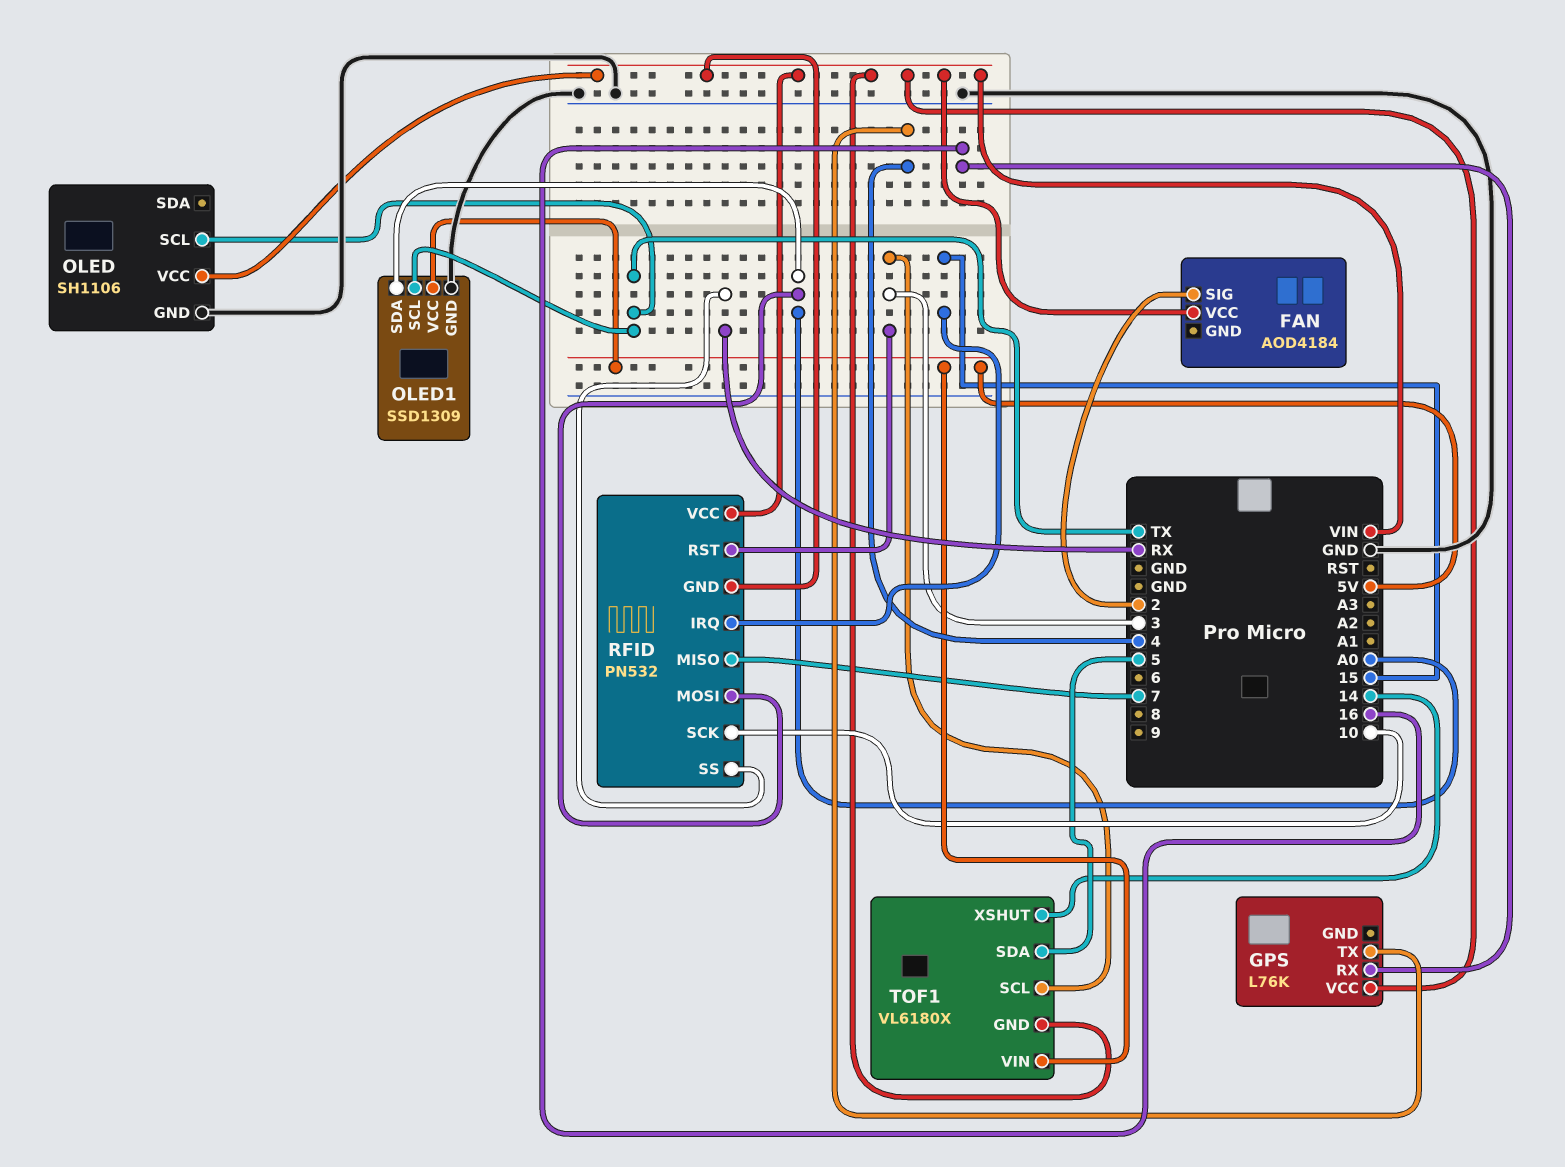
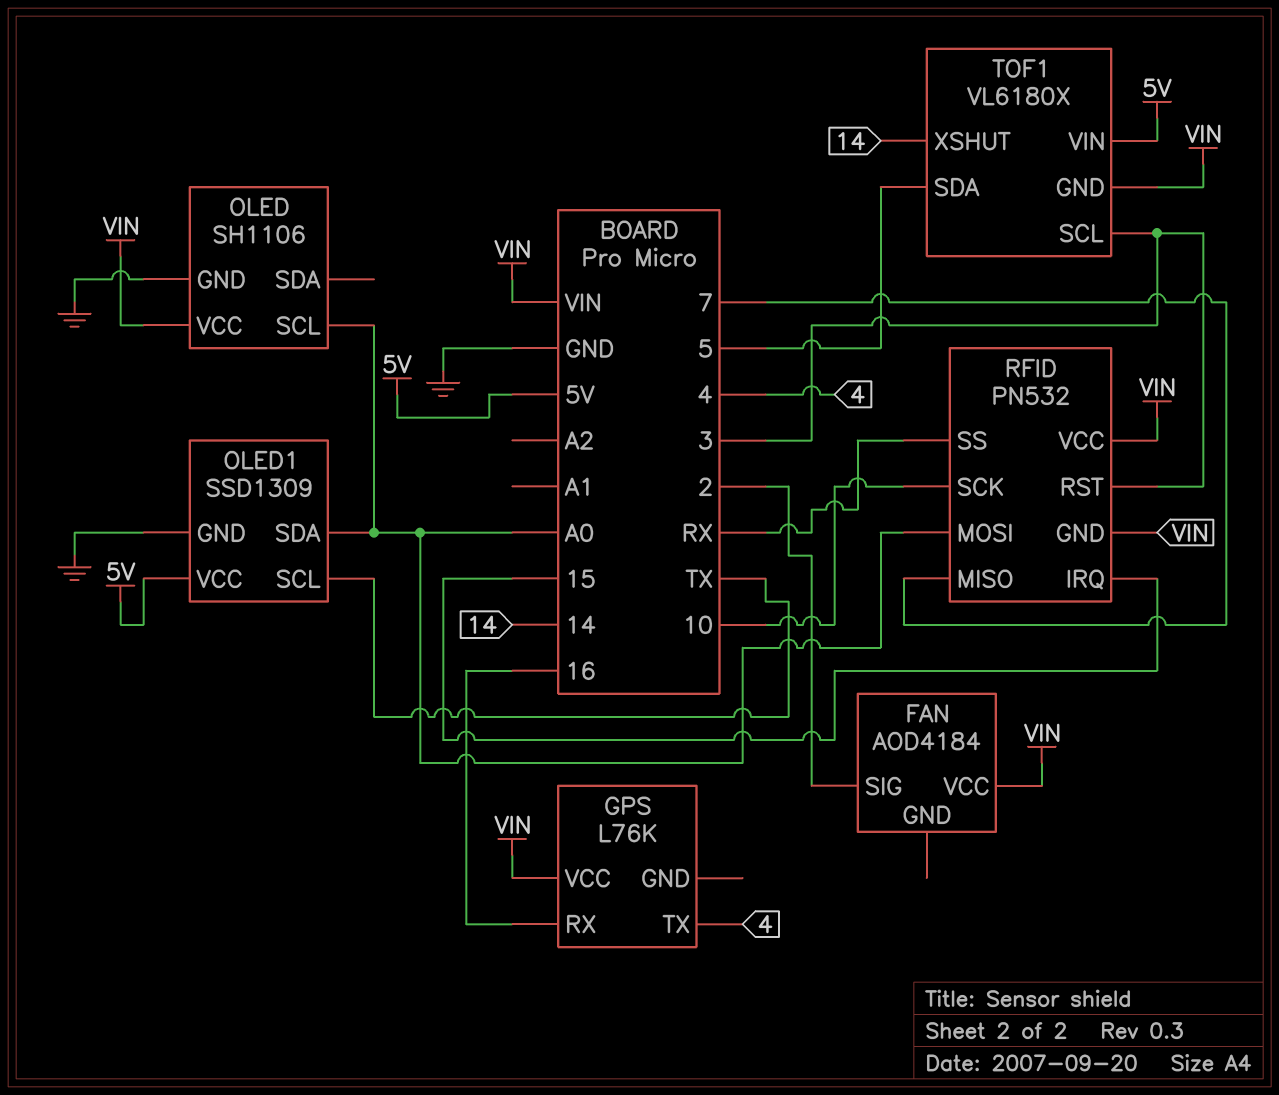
OLED pin SCL: TX -> A0

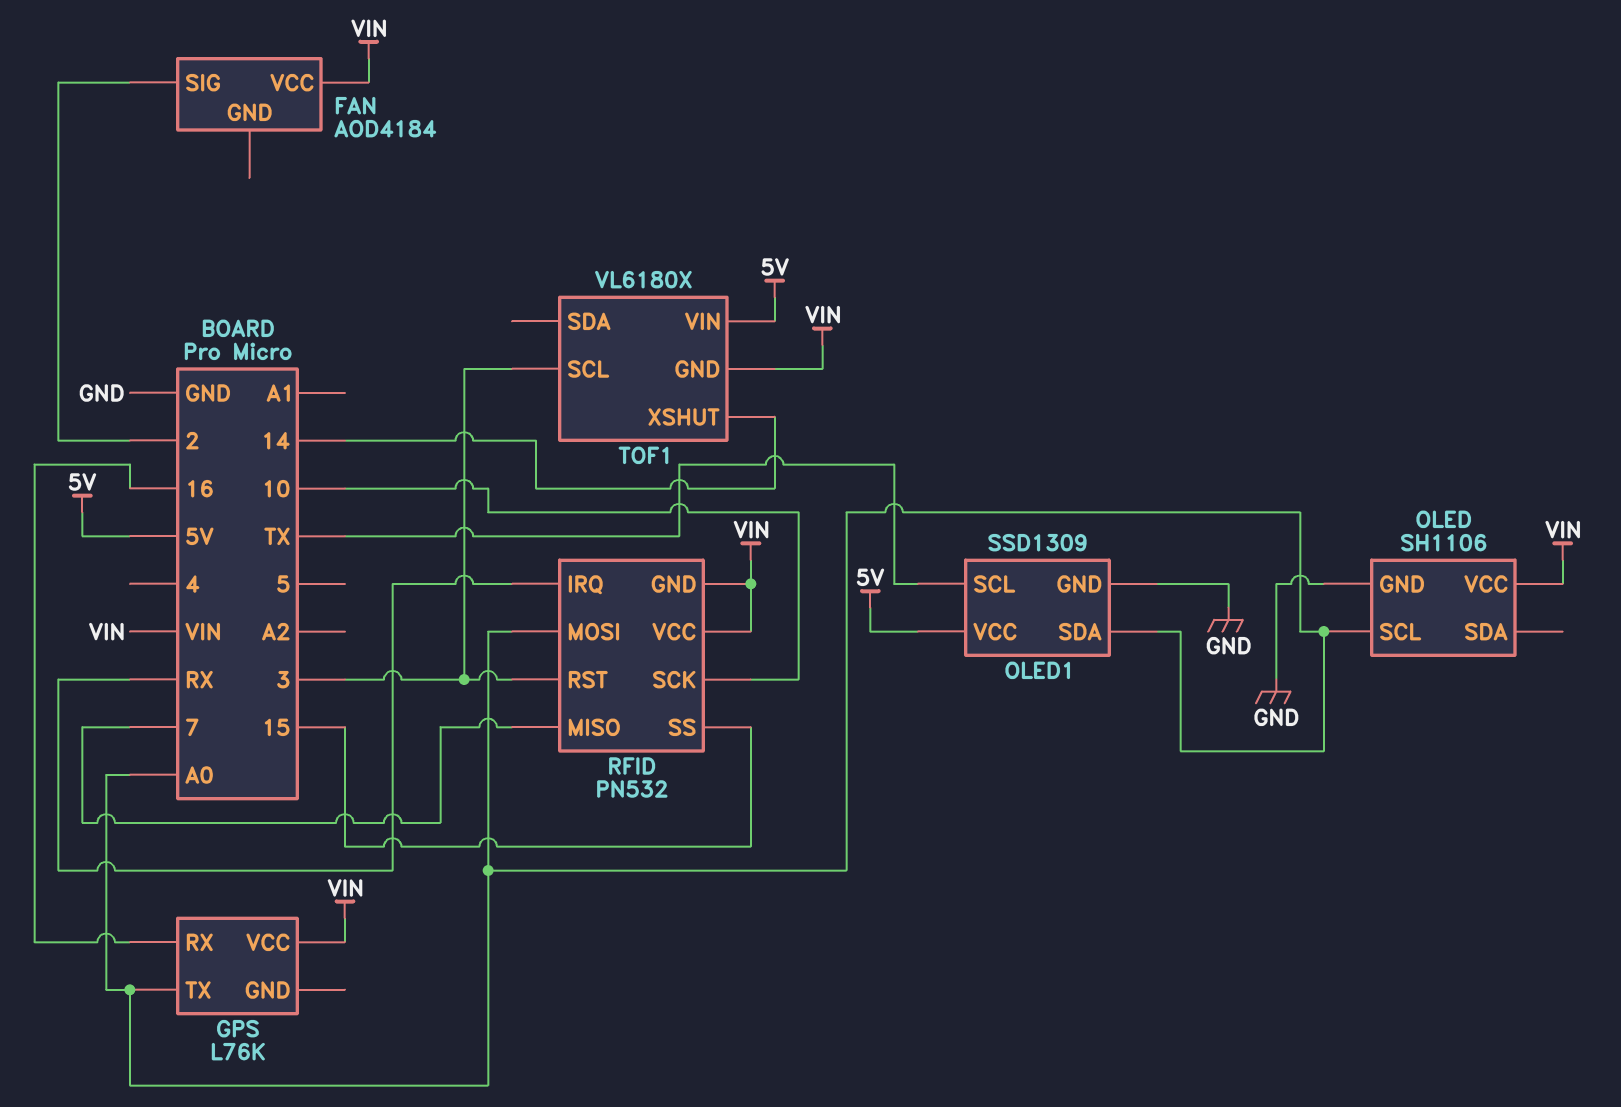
GPS pin TX: 4 -> A0
RFID pin IRQ: 15 -> RX
RFID pin SS: RX -> 15
TOF1 pin SDA: 5 -> none

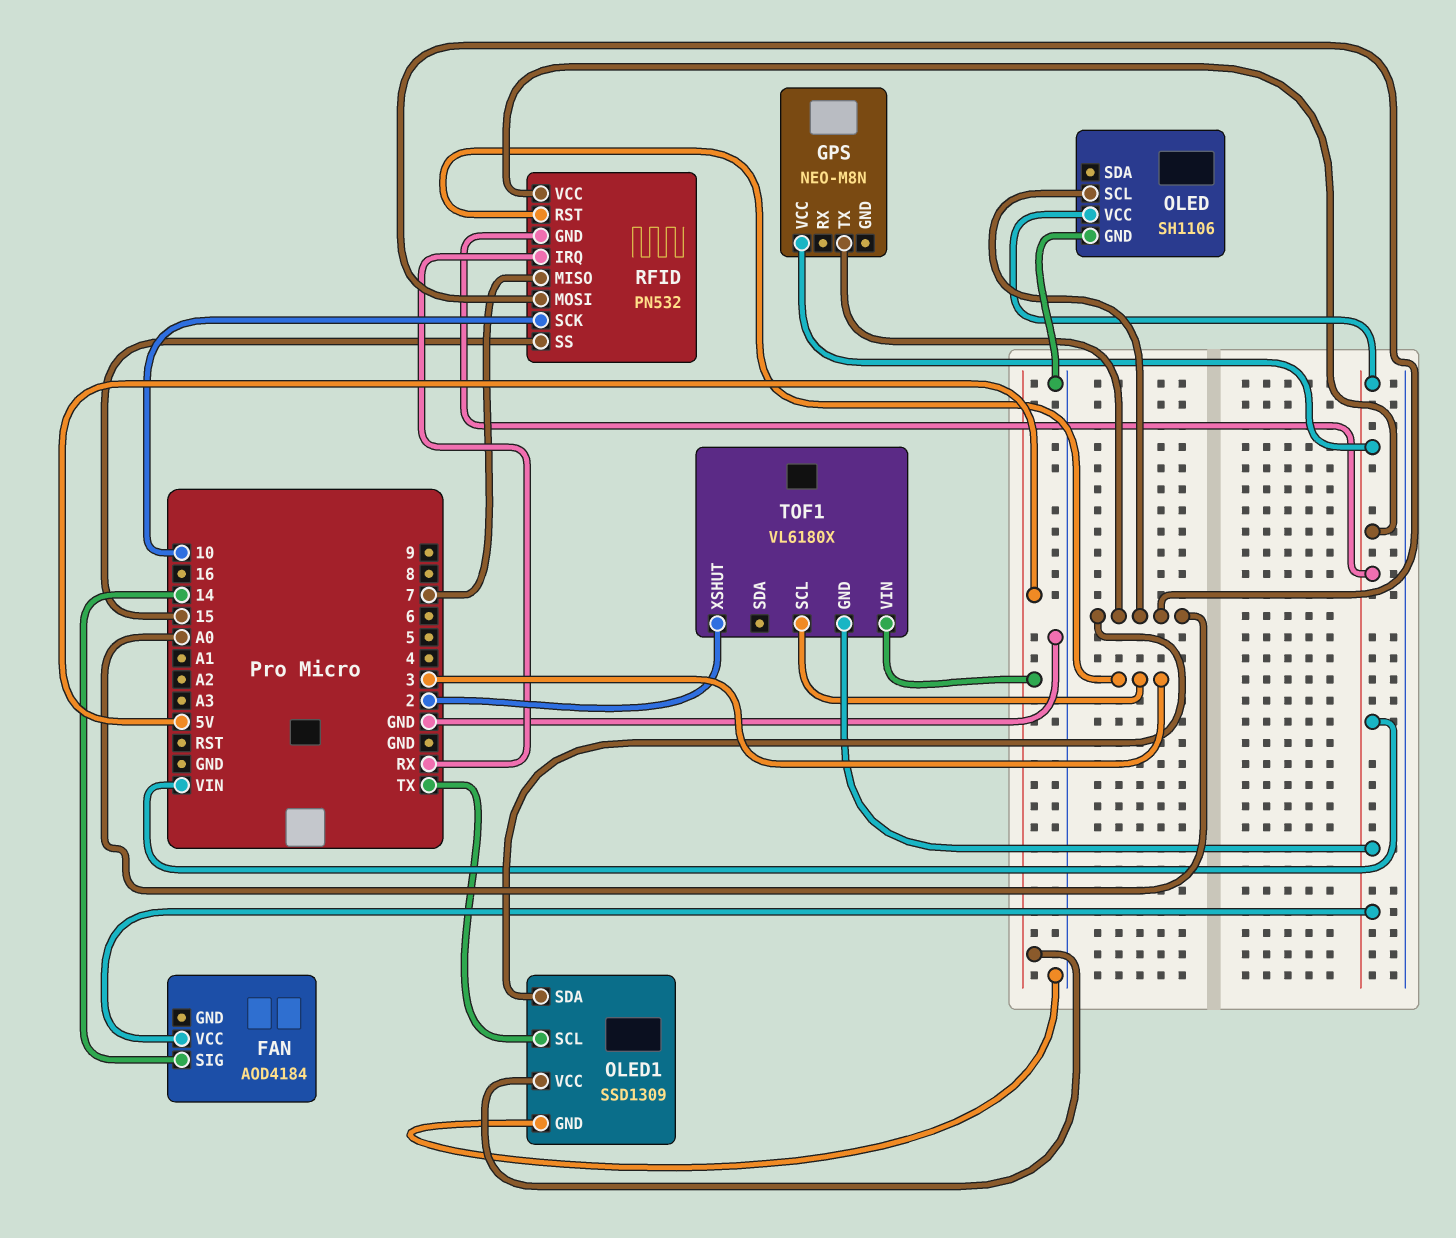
FAN pin SIG: 2 -> 14
GPS: L76K -> NEO-M8N
GPS pin RX: 16 -> none
TOF1 pin XSHUT: 14 -> 2

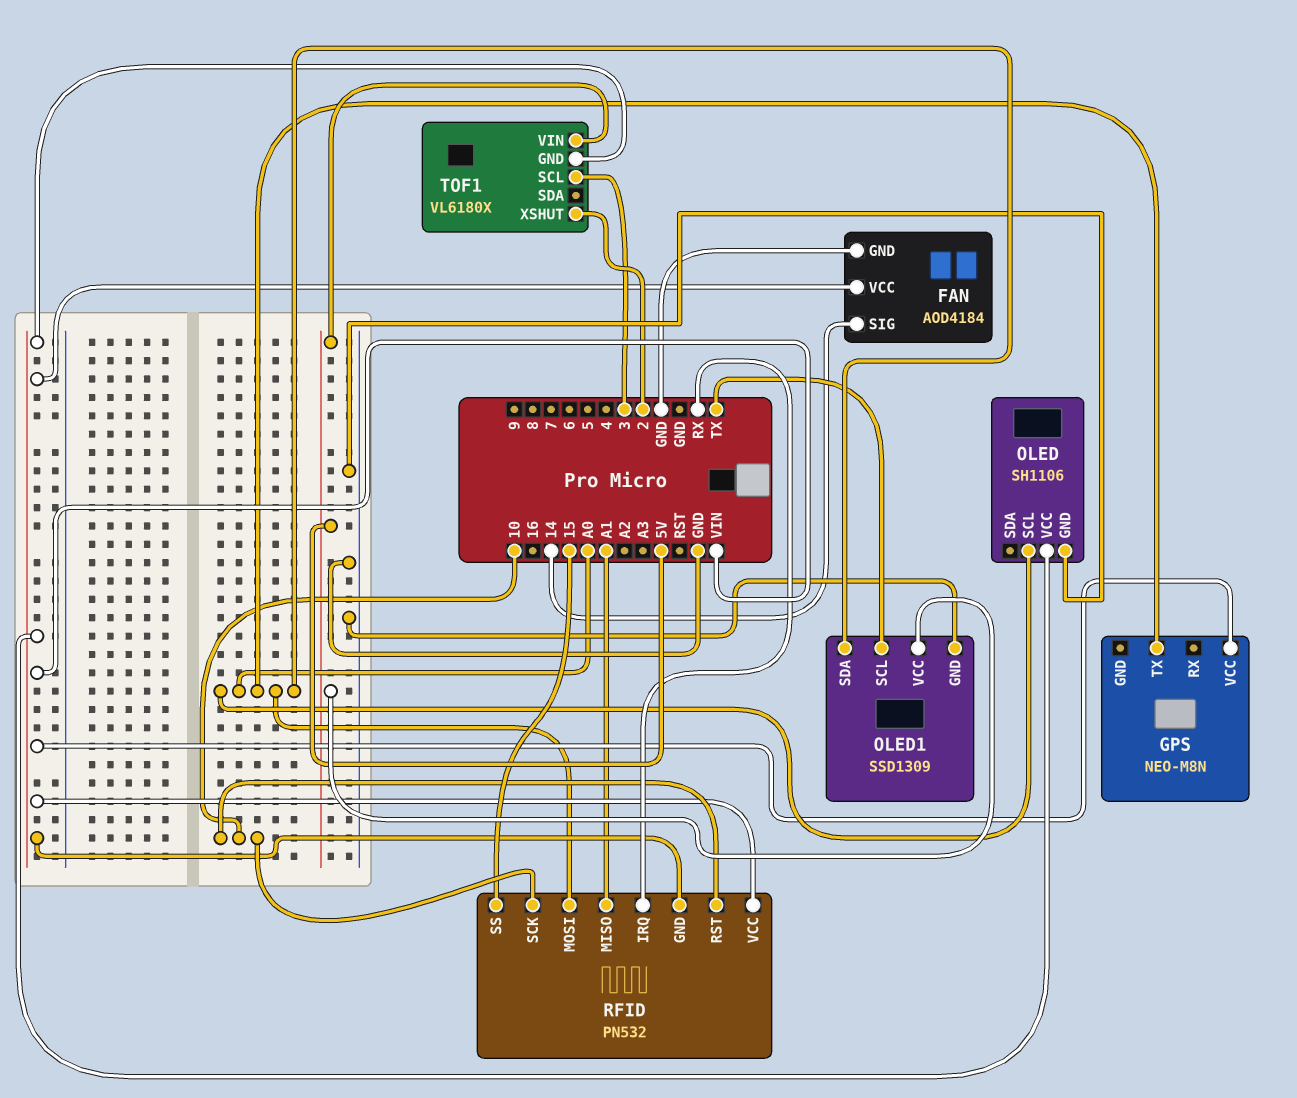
FAN pin GND: none -> GND
RFID pin MISO: 7 -> A1
RFID pin RST: 3 -> 10

